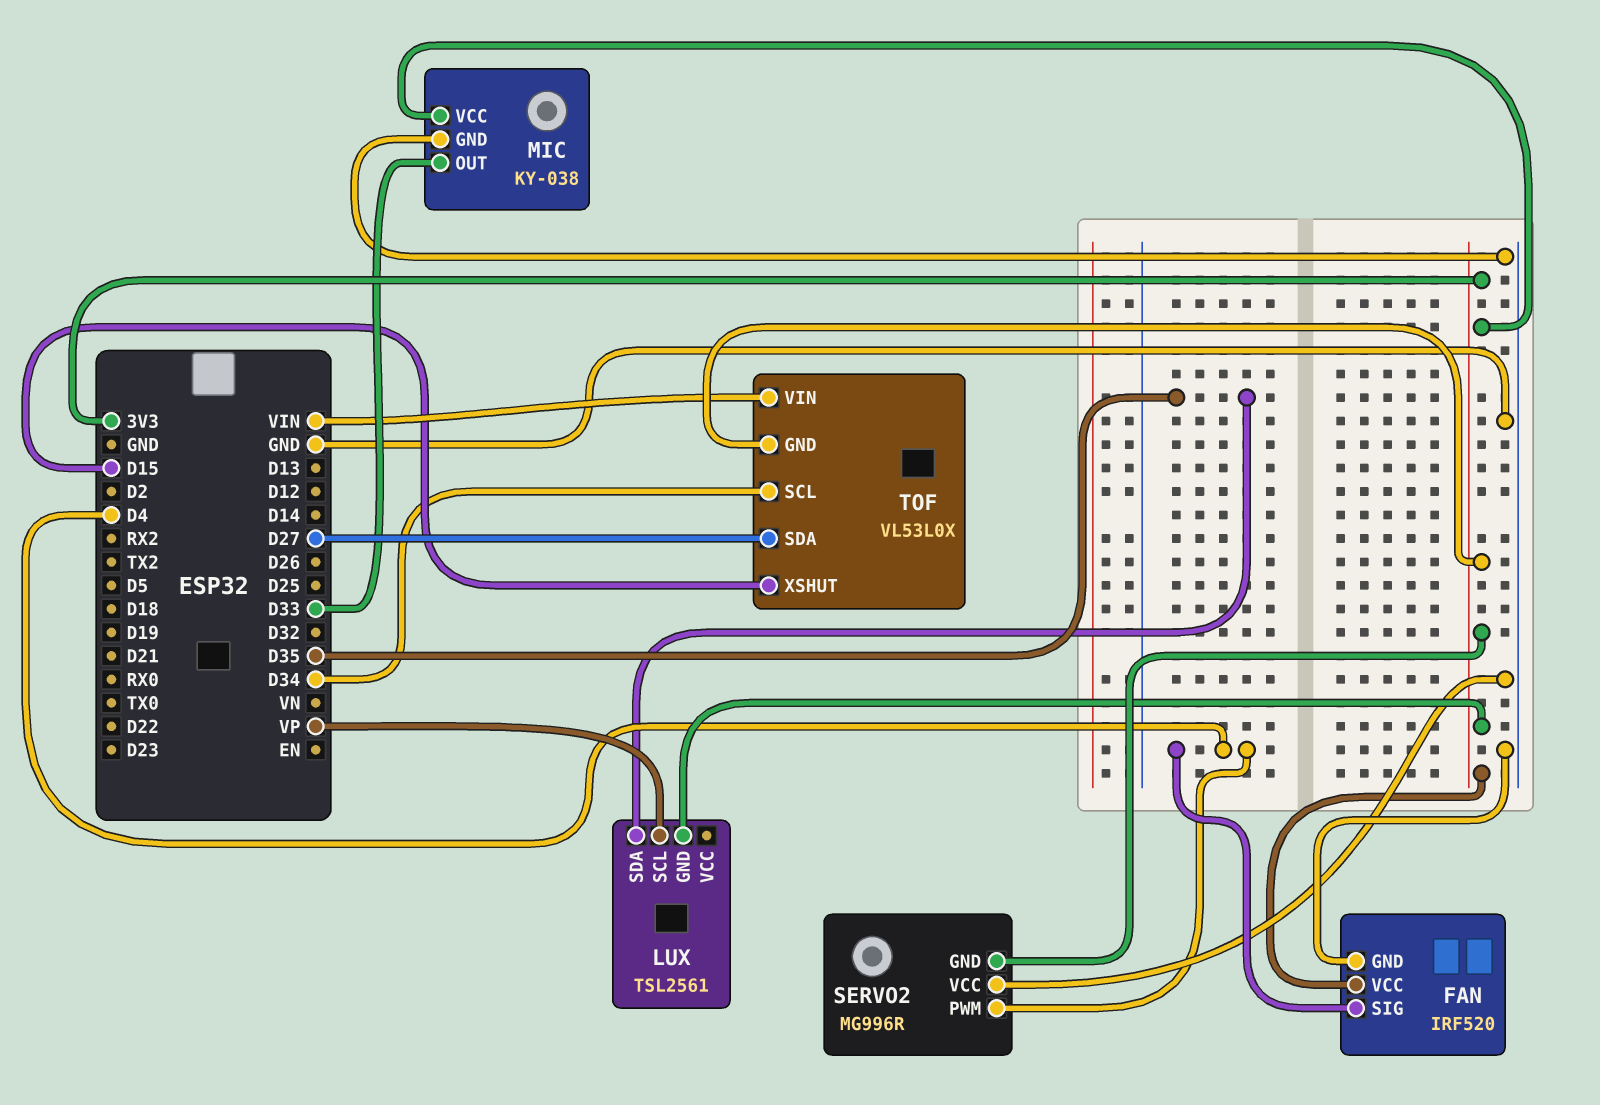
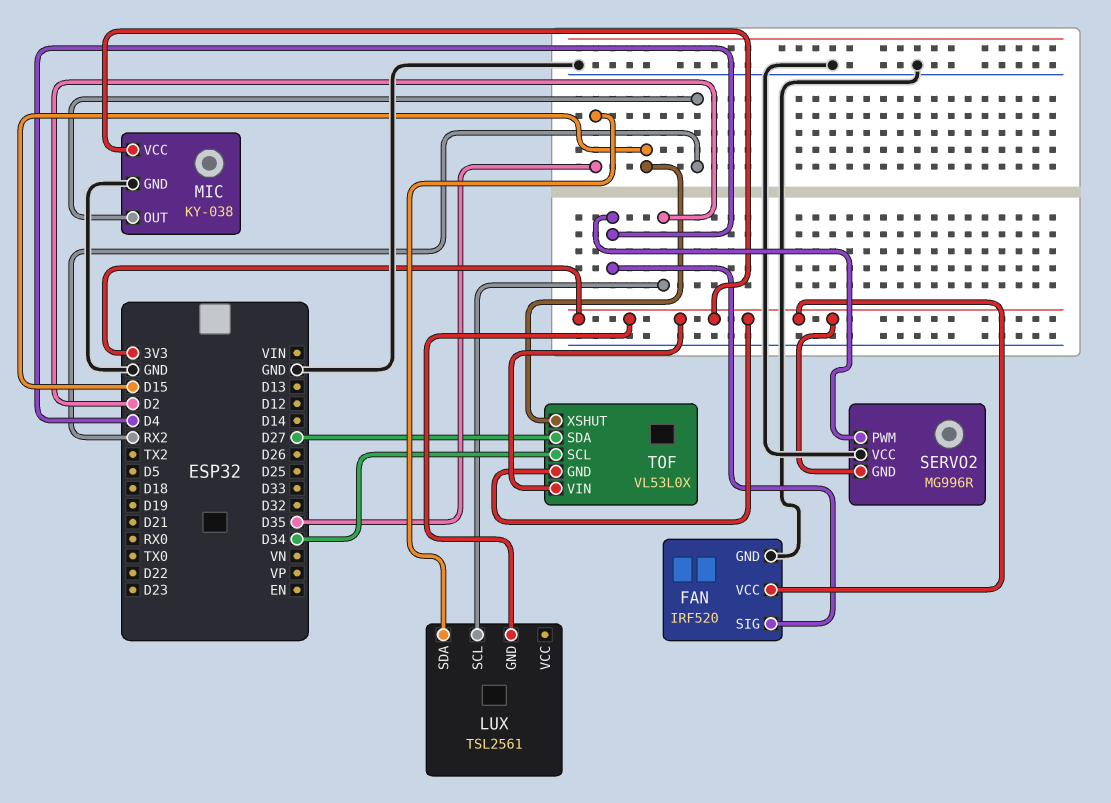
LUX pin SCL: VP -> D2
MIC pin OUT: D33 -> RX2
TOF pin VIN: VIN -> 3V3

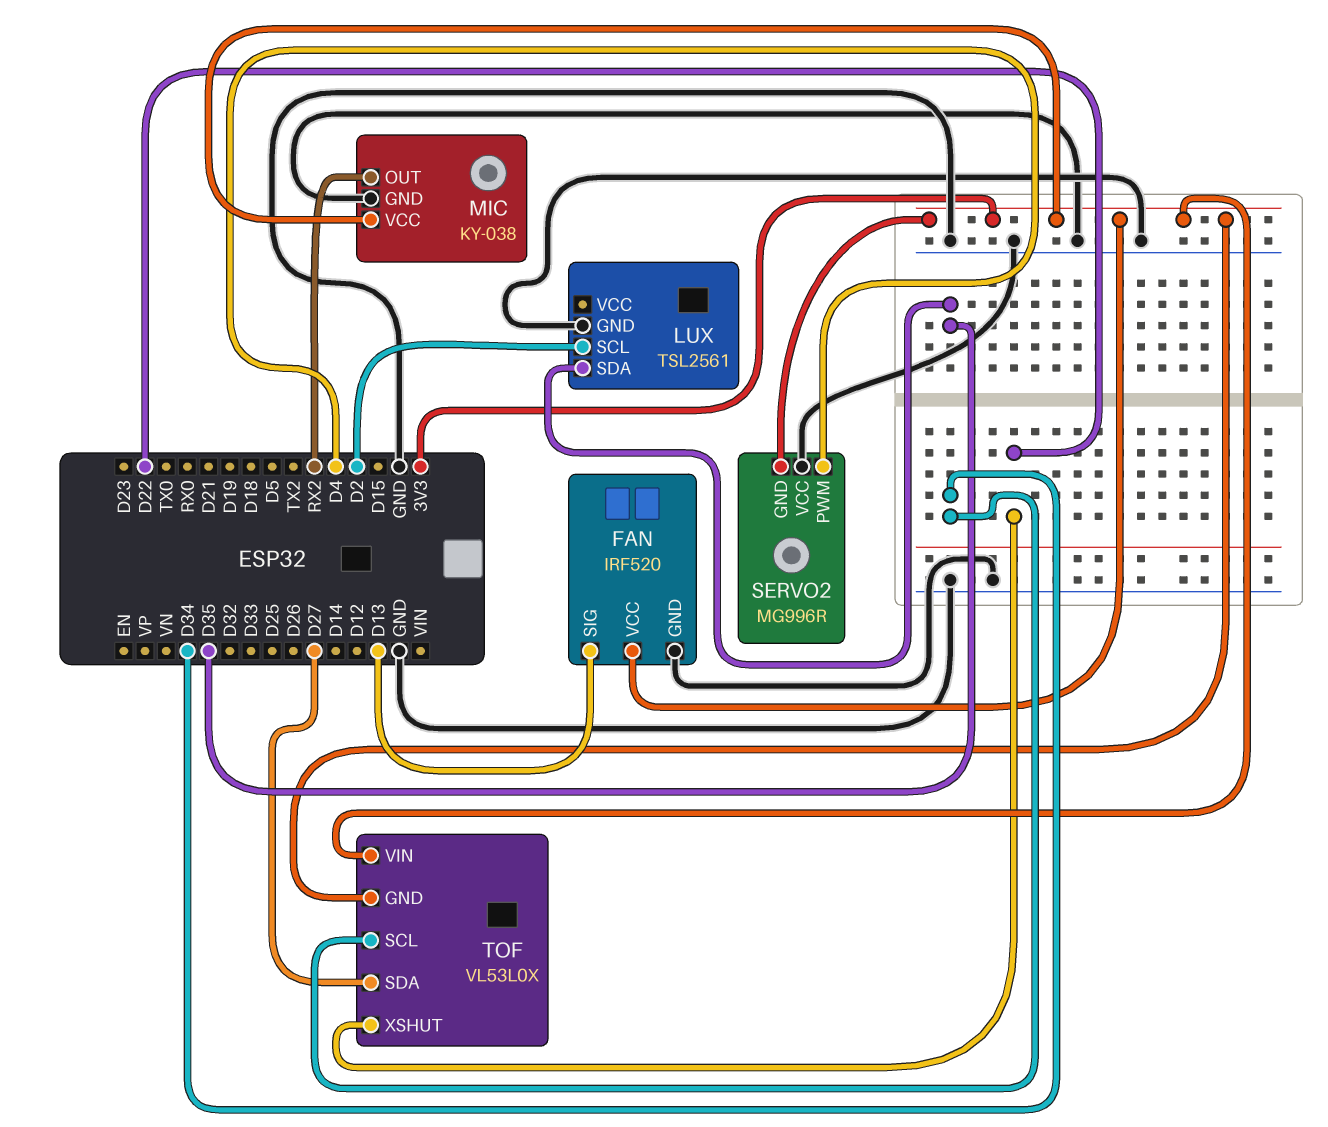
FAN pin SIG: D4 -> D13
LUX pin GND: 3V3 -> GND
TOF pin XSHUT: D15 -> D22

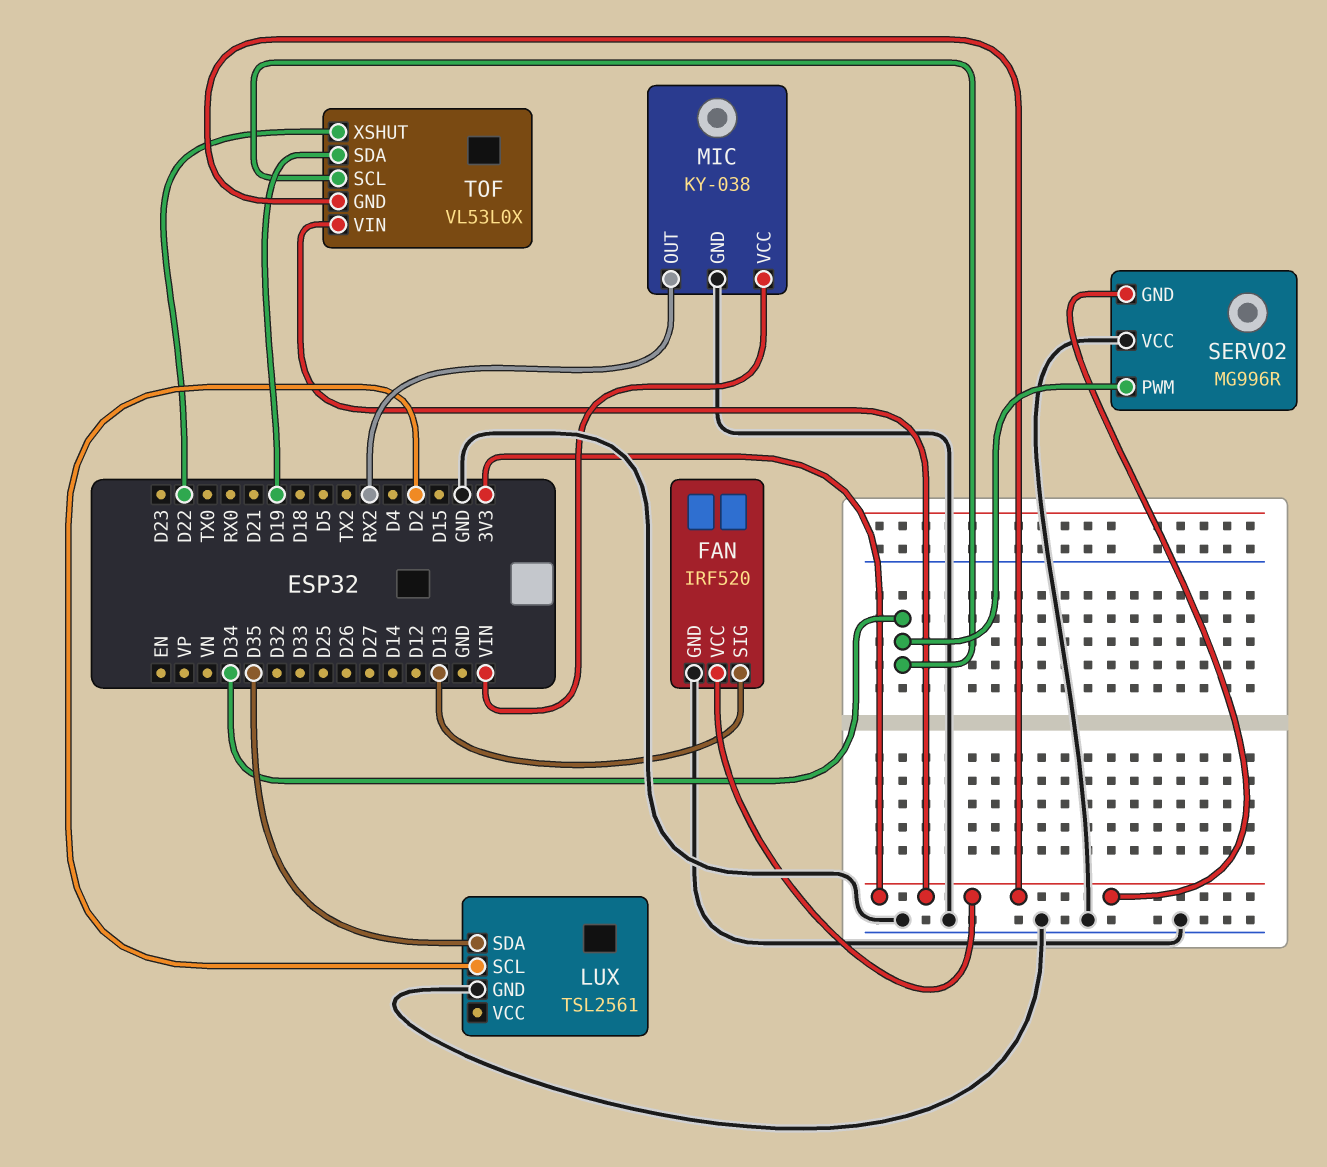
MIC pin VCC: 3V3 -> VIN
SERVO2 pin PWM: D4 -> D34
TOF pin SDA: D27 -> D19

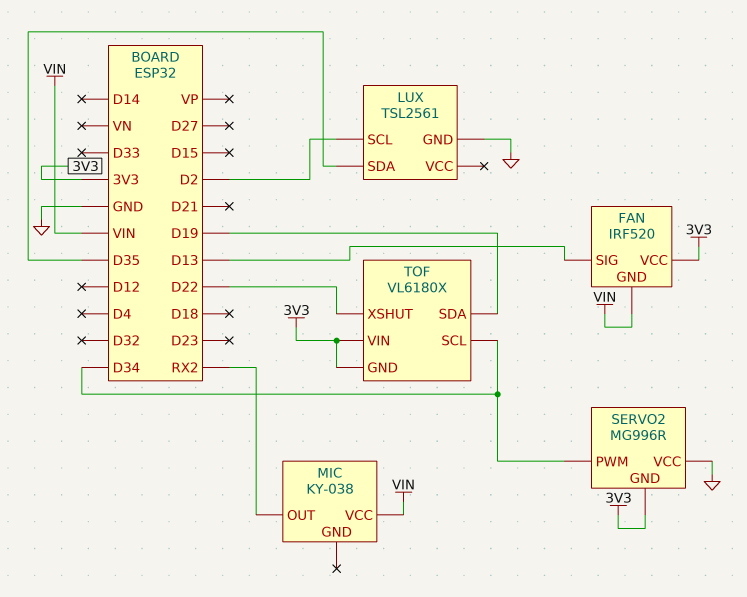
FAN pin GND: GND -> VIN
MIC pin GND: GND -> none
TOF: VL53L0X -> VL6180X

